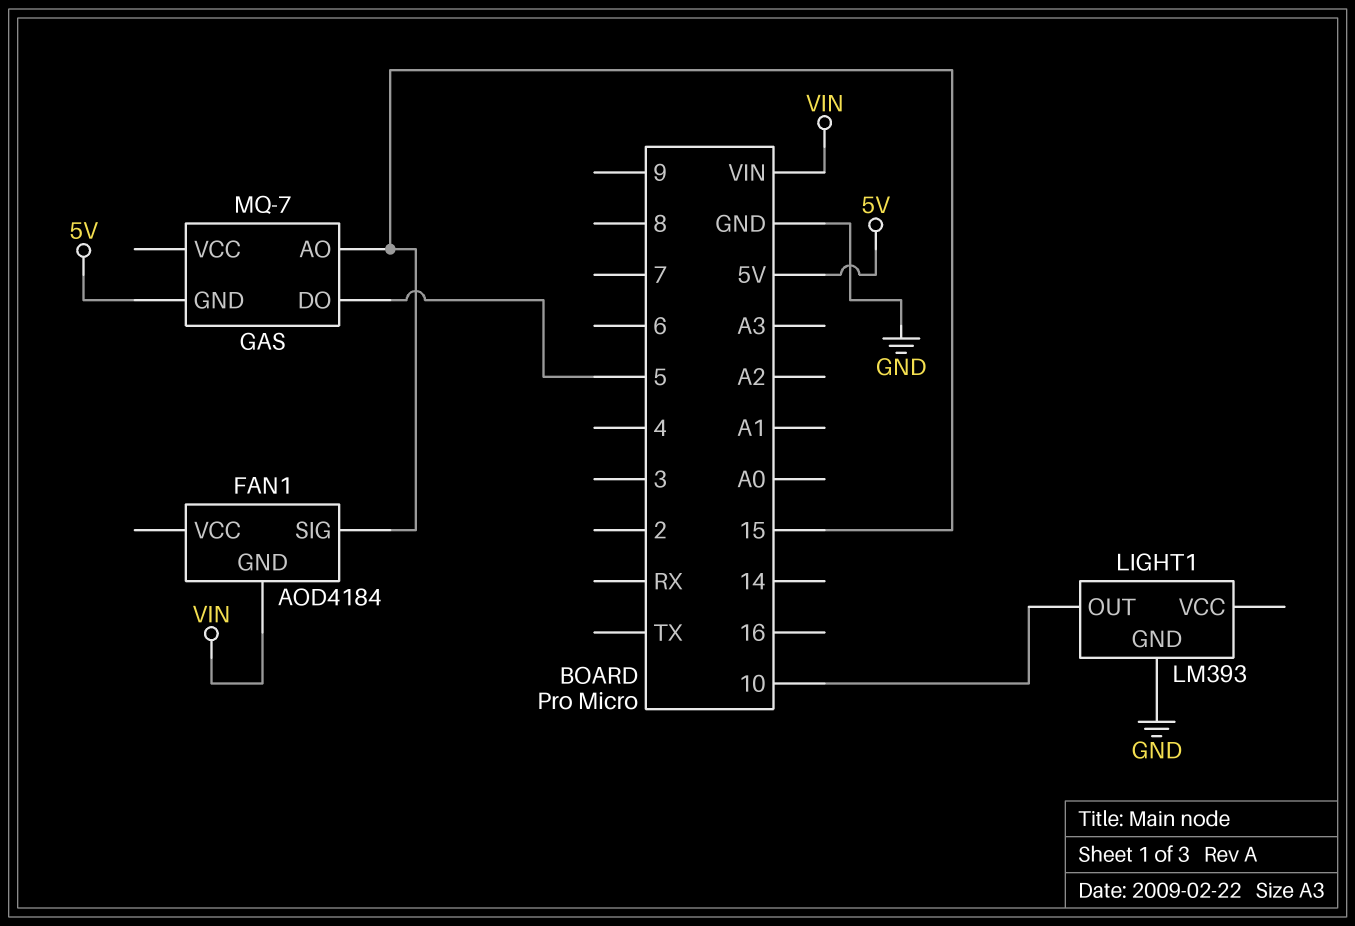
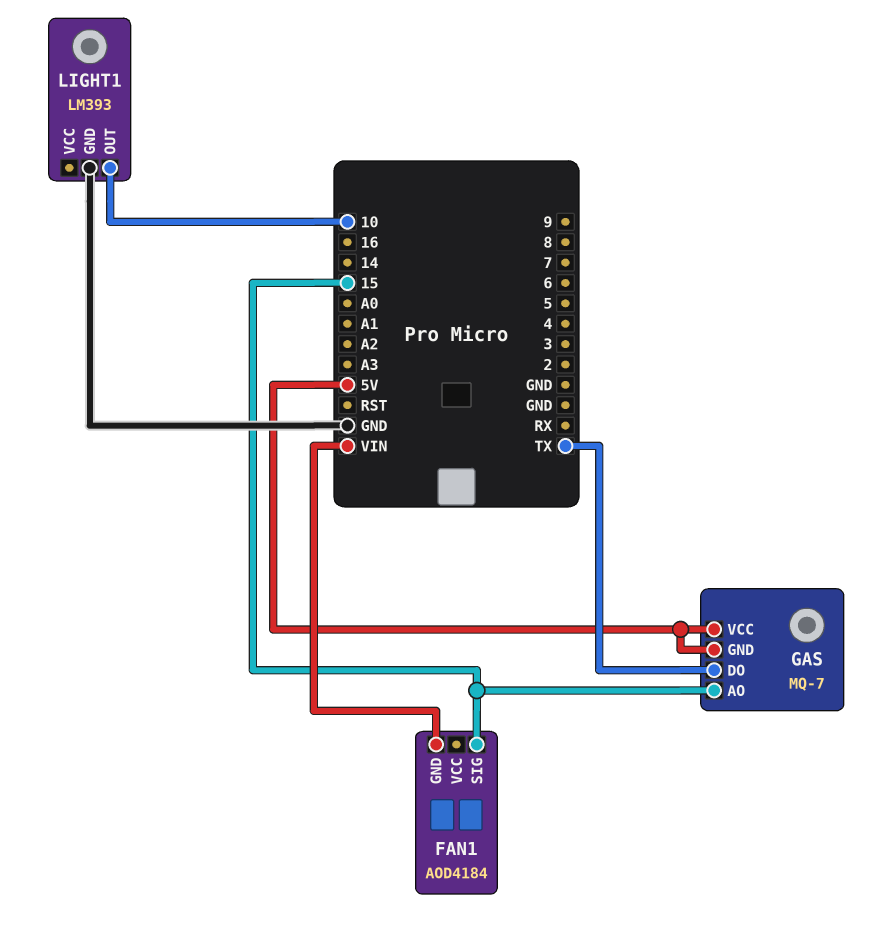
GAS pin DO: 5 -> TX
GAS pin VCC: none -> 5V

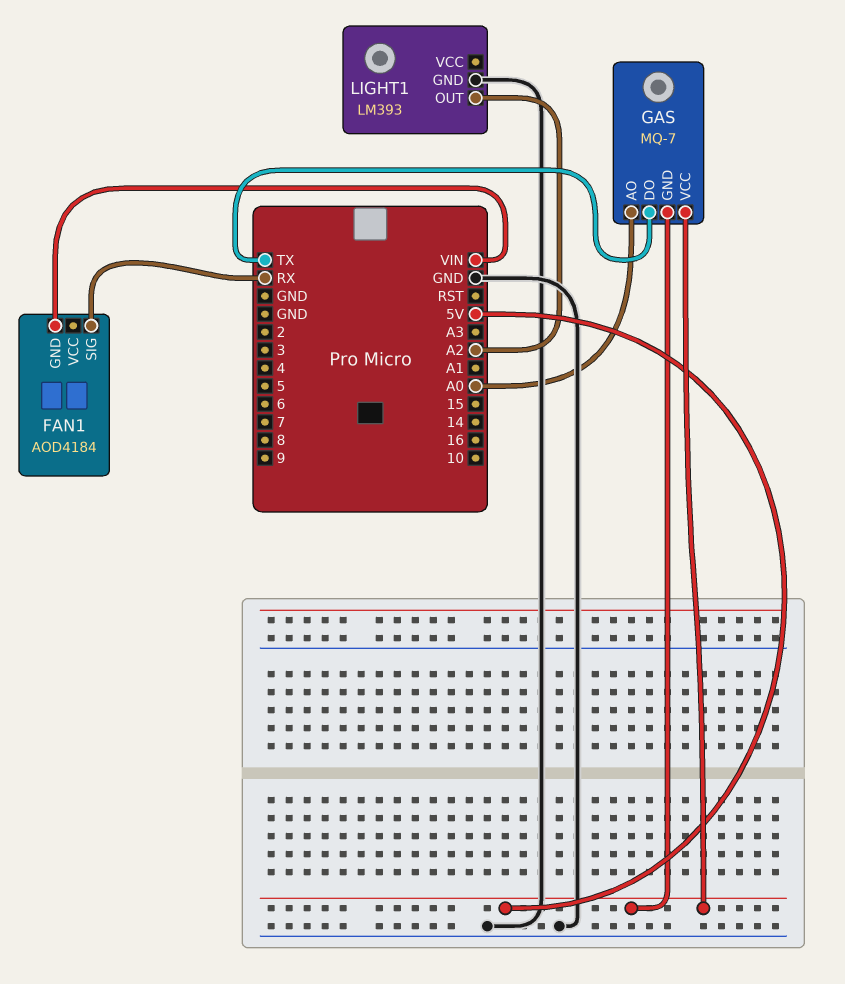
FAN1 pin SIG: 15 -> RX
GAS pin AO: 15 -> A0
LIGHT1 pin OUT: 10 -> A2

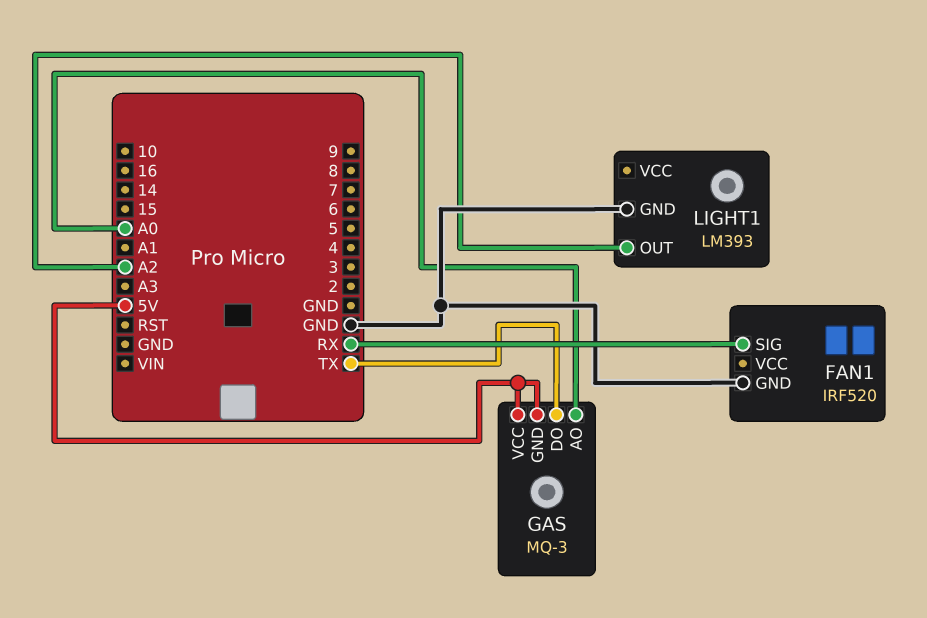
FAN1: AOD4184 -> IRF520
FAN1 pin GND: VIN -> GND
GAS: MQ-7 -> MQ-3

